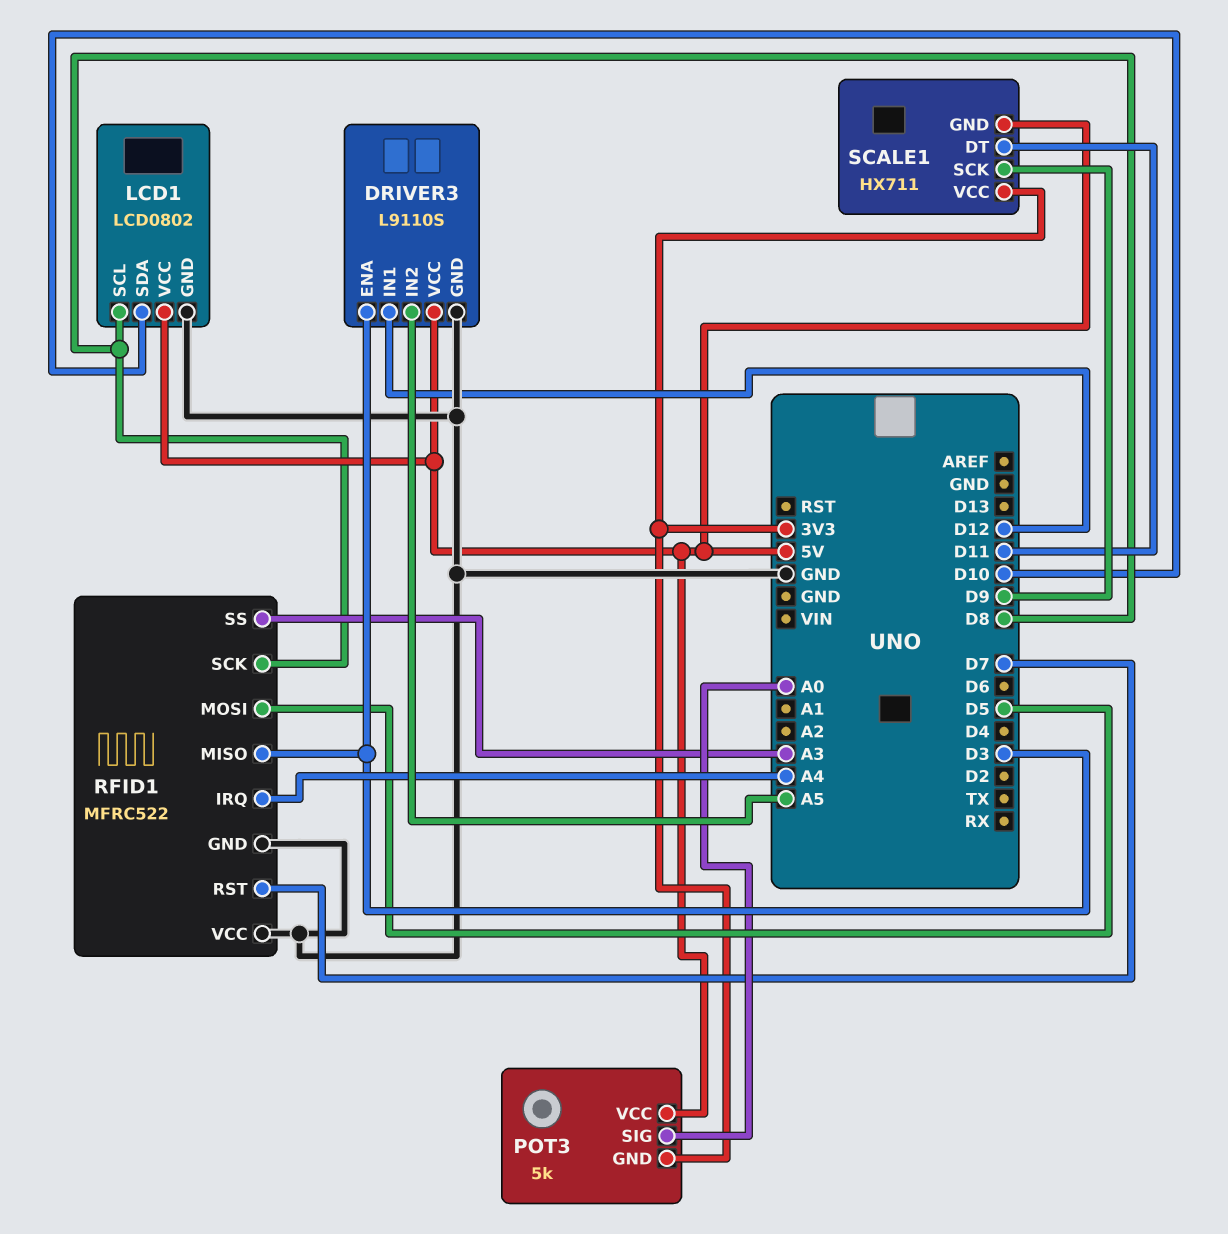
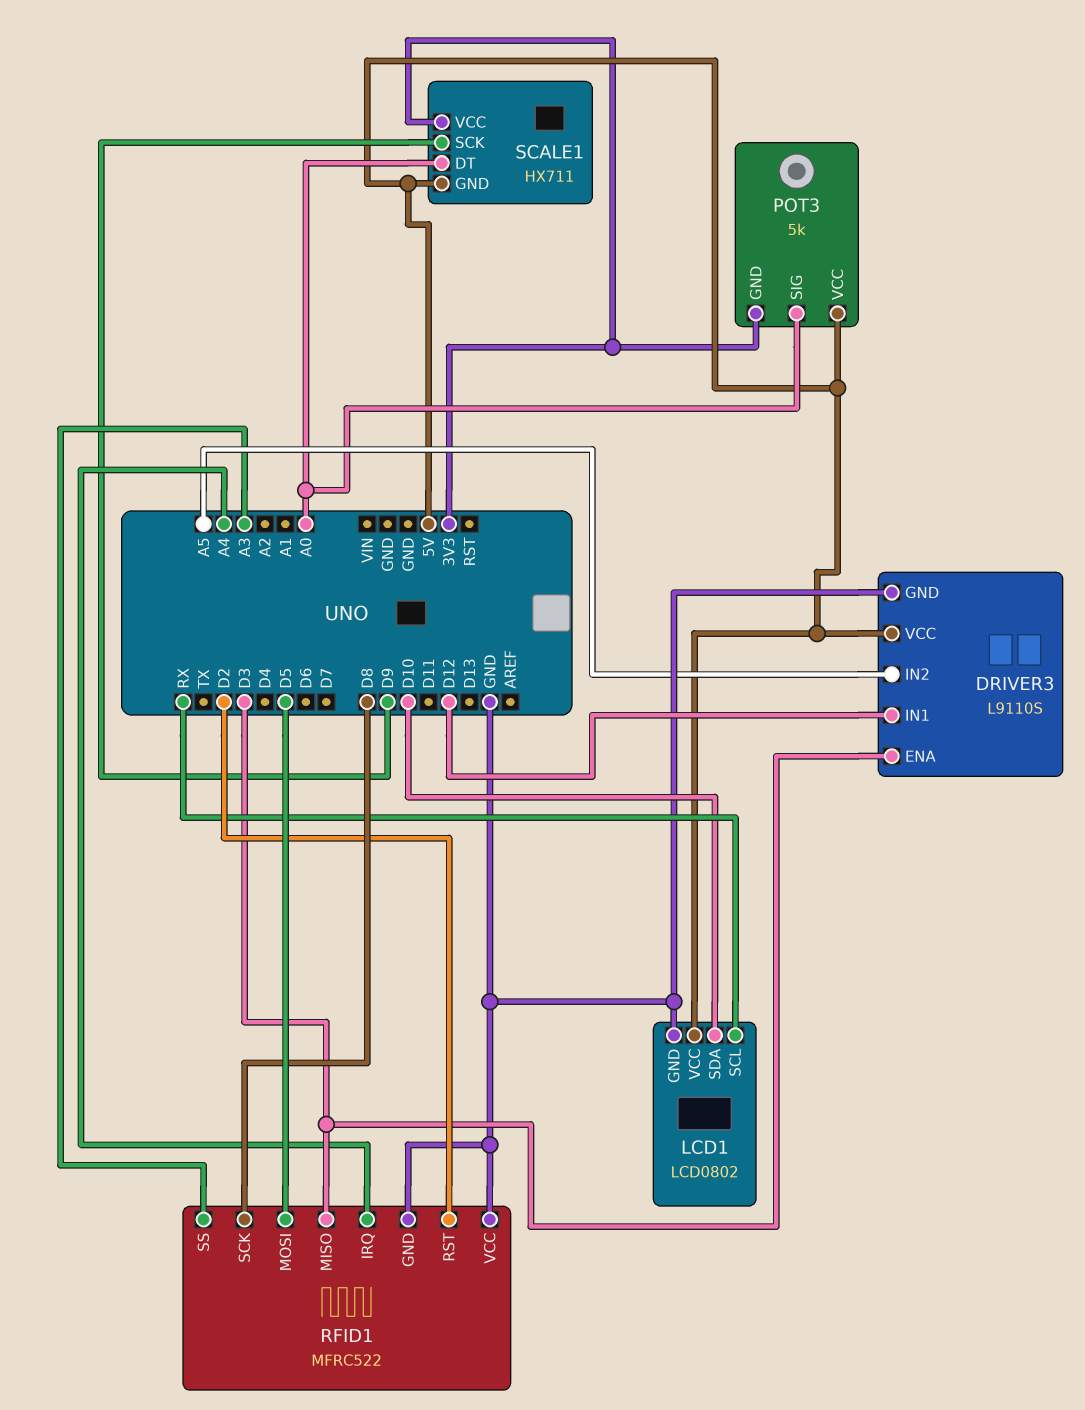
LCD1 pin SCL: D8 -> RX
RFID1 pin RST: D7 -> D2
SCALE1 pin DT: D11 -> A0

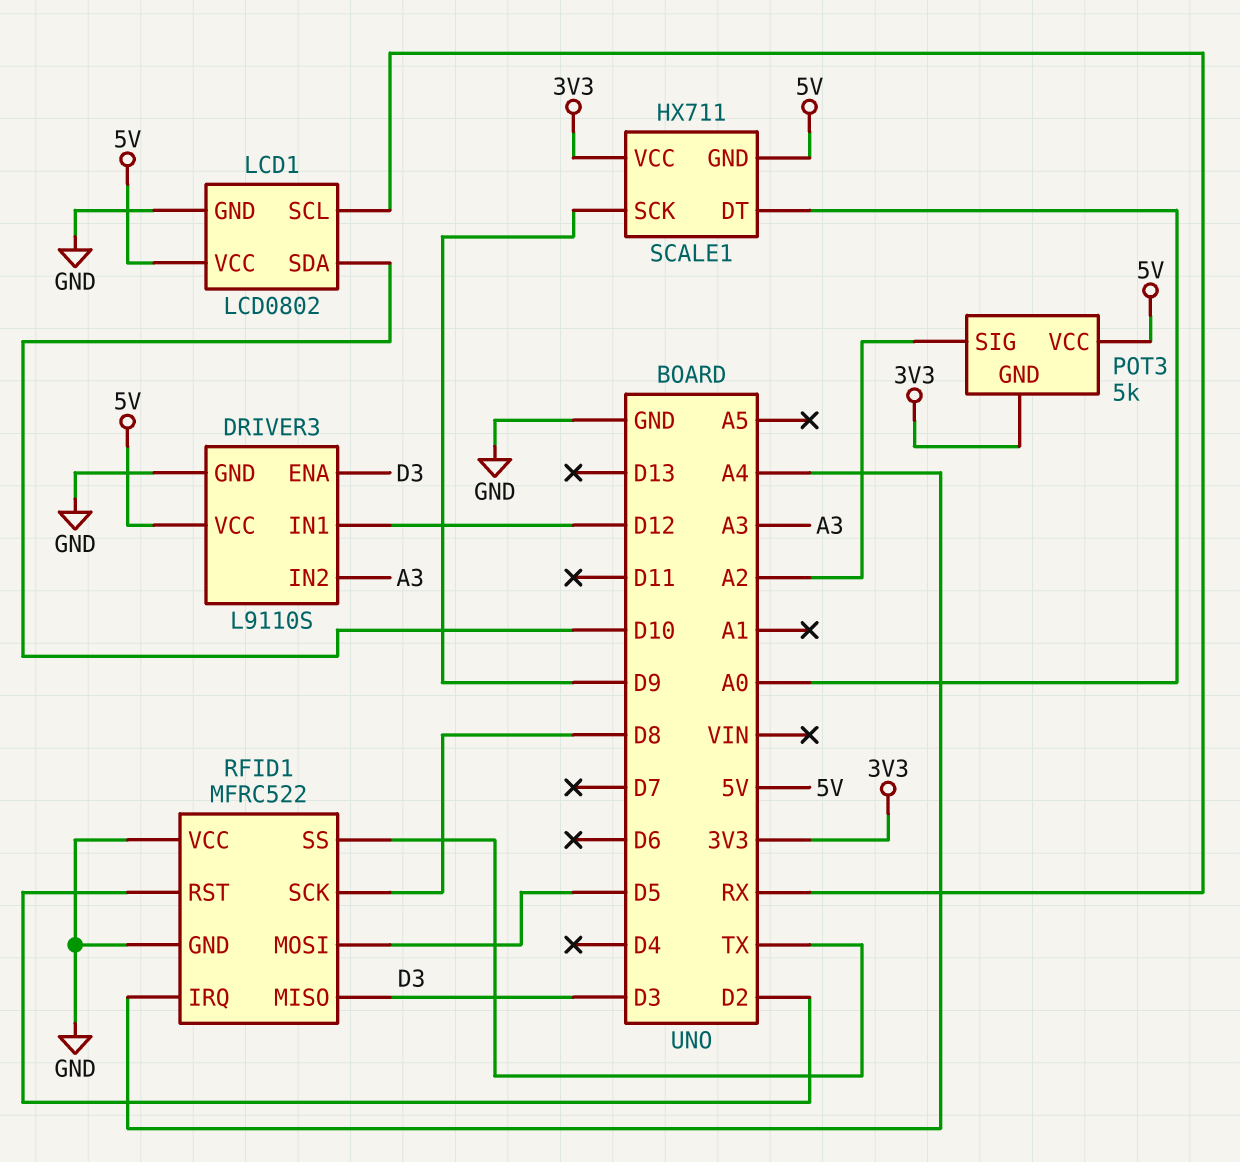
DRIVER3 pin IN2: A5 -> A3
POT3 pin SIG: A0 -> A2
RFID1 pin SS: A3 -> TX

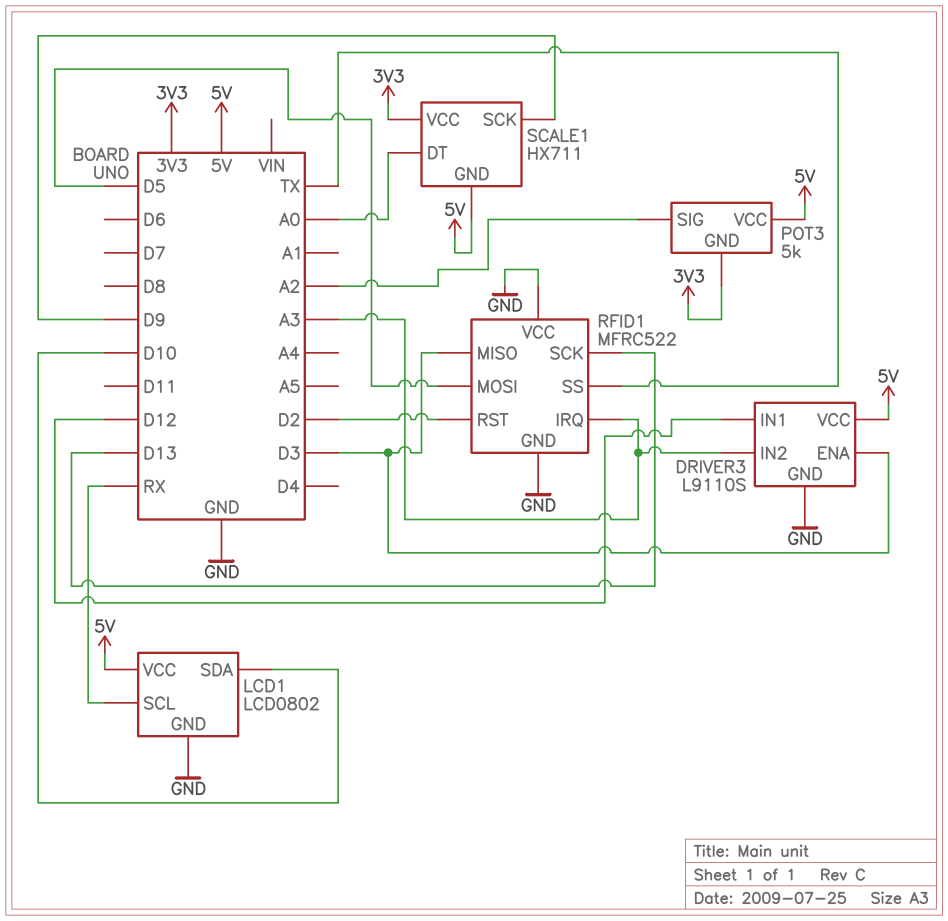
RFID1 pin IRQ: A4 -> A3
RFID1 pin SCK: D8 -> D13

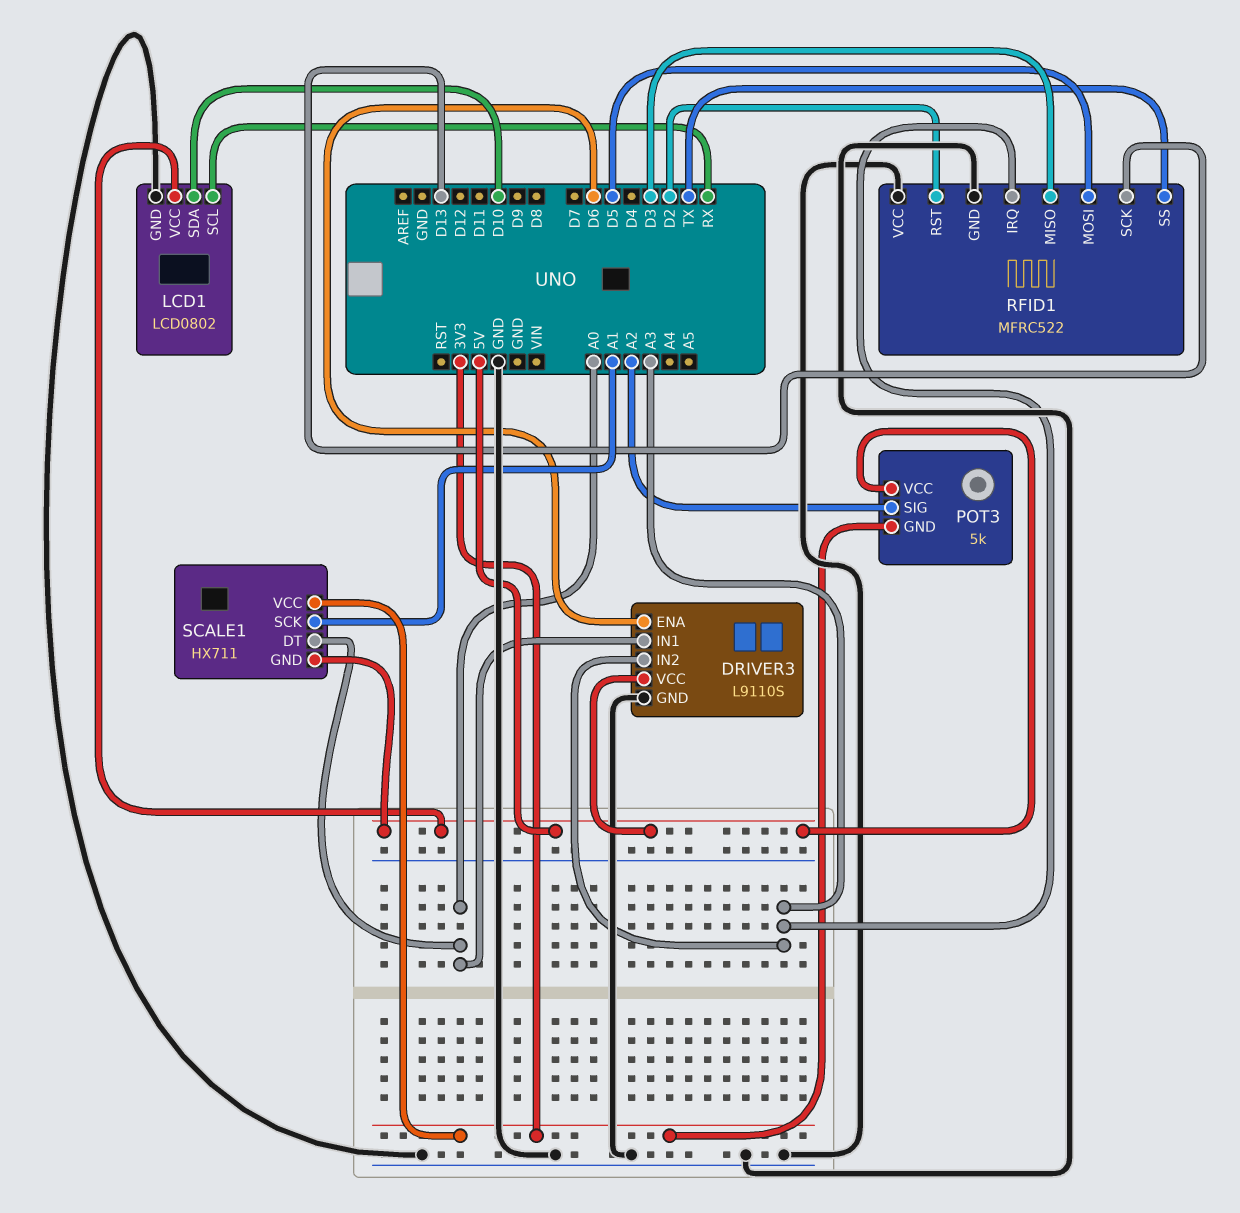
DRIVER3 pin ENA: D3 -> D6
DRIVER3 pin IN1: D12 -> A0
SCALE1 pin SCK: D9 -> A1

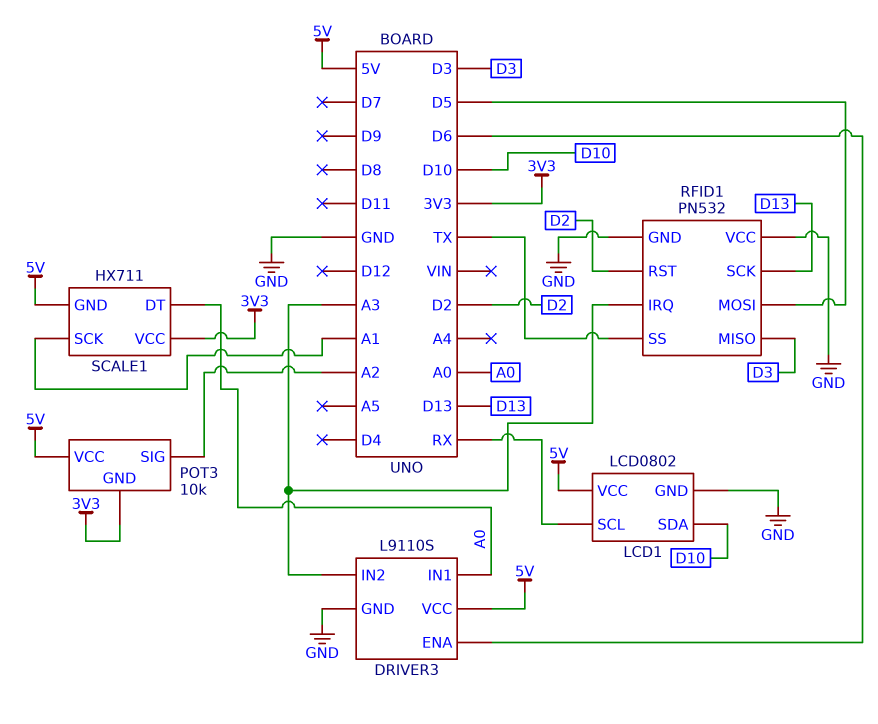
POT3: 5k -> 10k
RFID1: MFRC522 -> PN532

